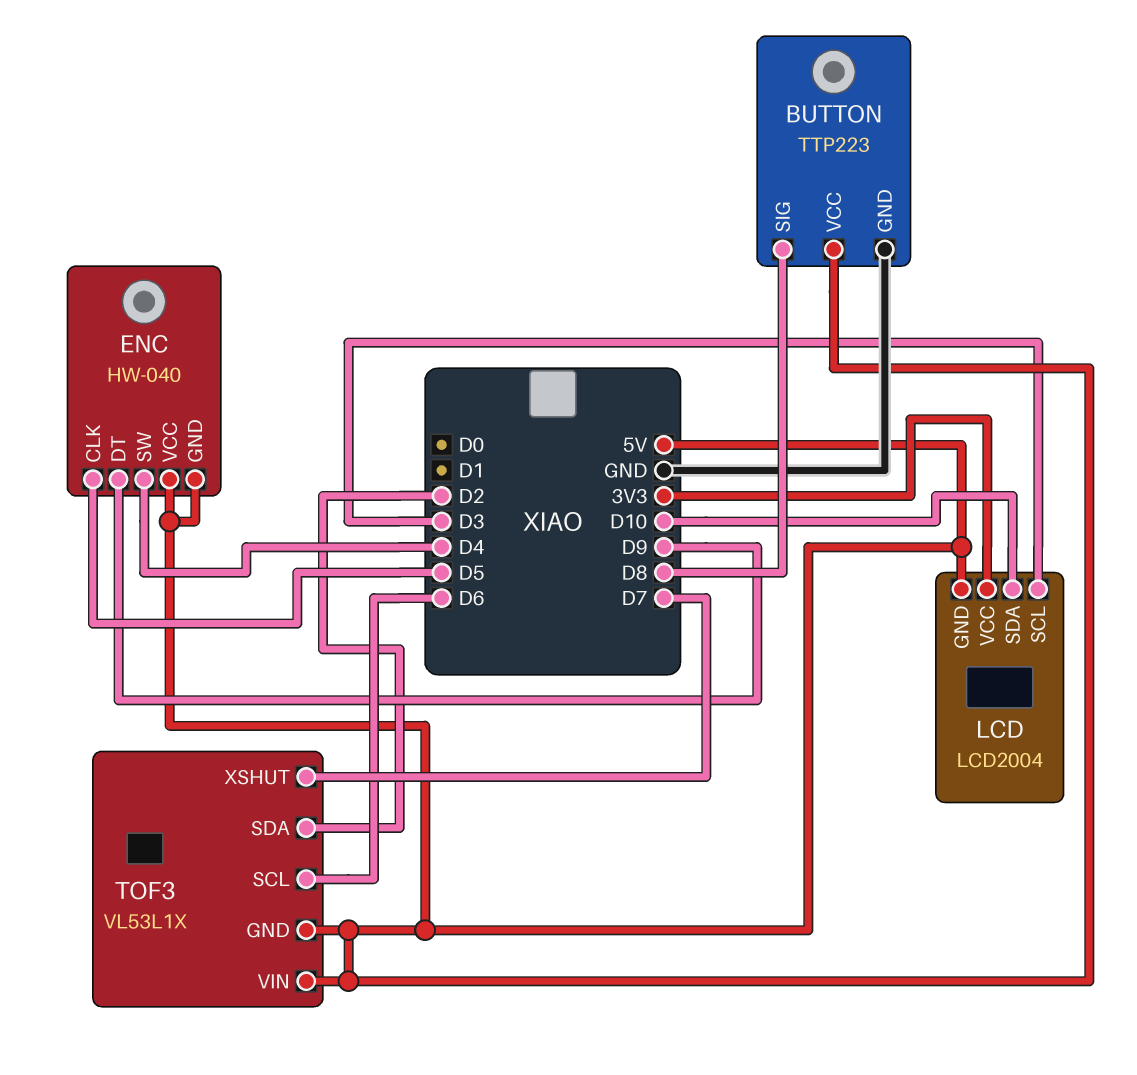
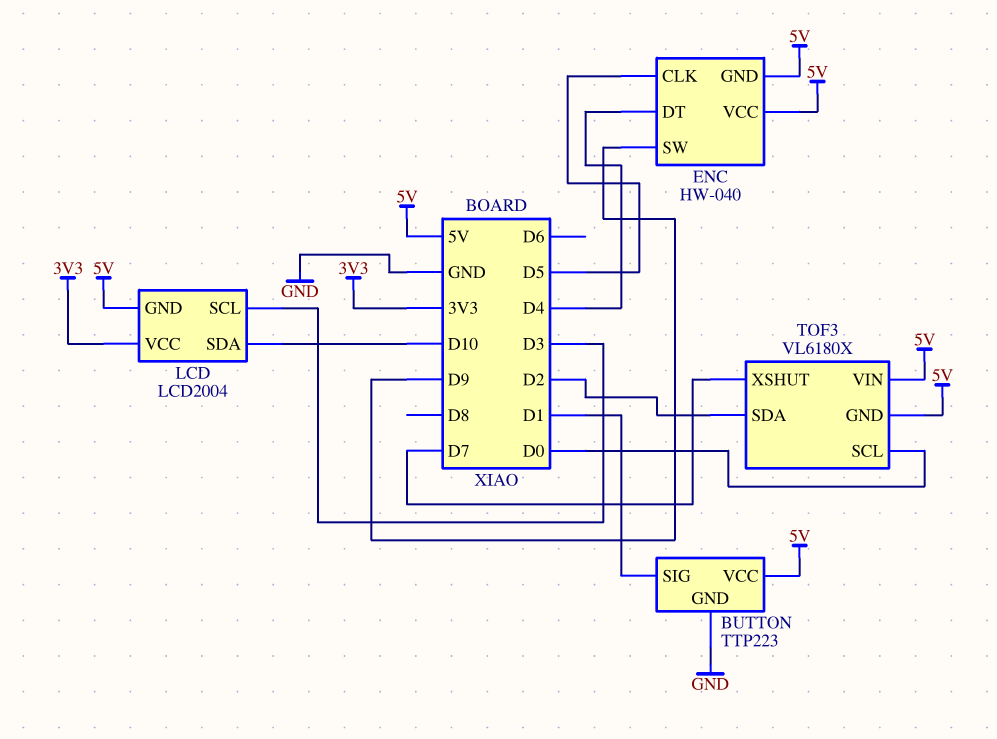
BUTTON pin SIG: D8 -> D1
ENC pin DT: D9 -> D4
ENC pin SW: D4 -> D9
TOF3: VL53L1X -> VL6180X
TOF3 pin SCL: D6 -> D0

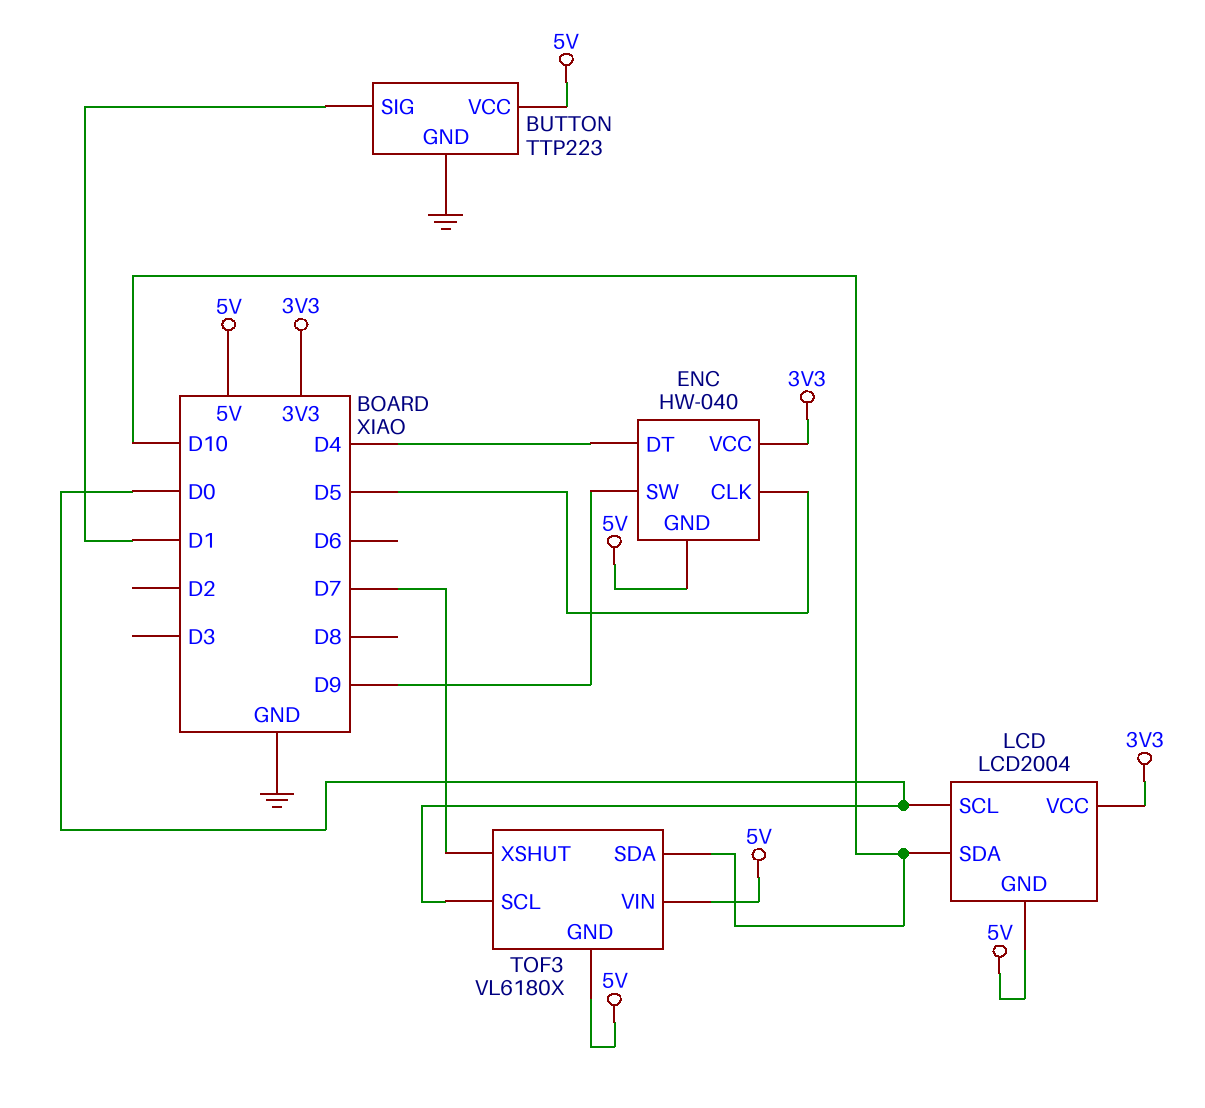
ENC pin VCC: 5V -> 3V3
LCD pin SCL: D3 -> D0
TOF3 pin SDA: D2 -> D10

